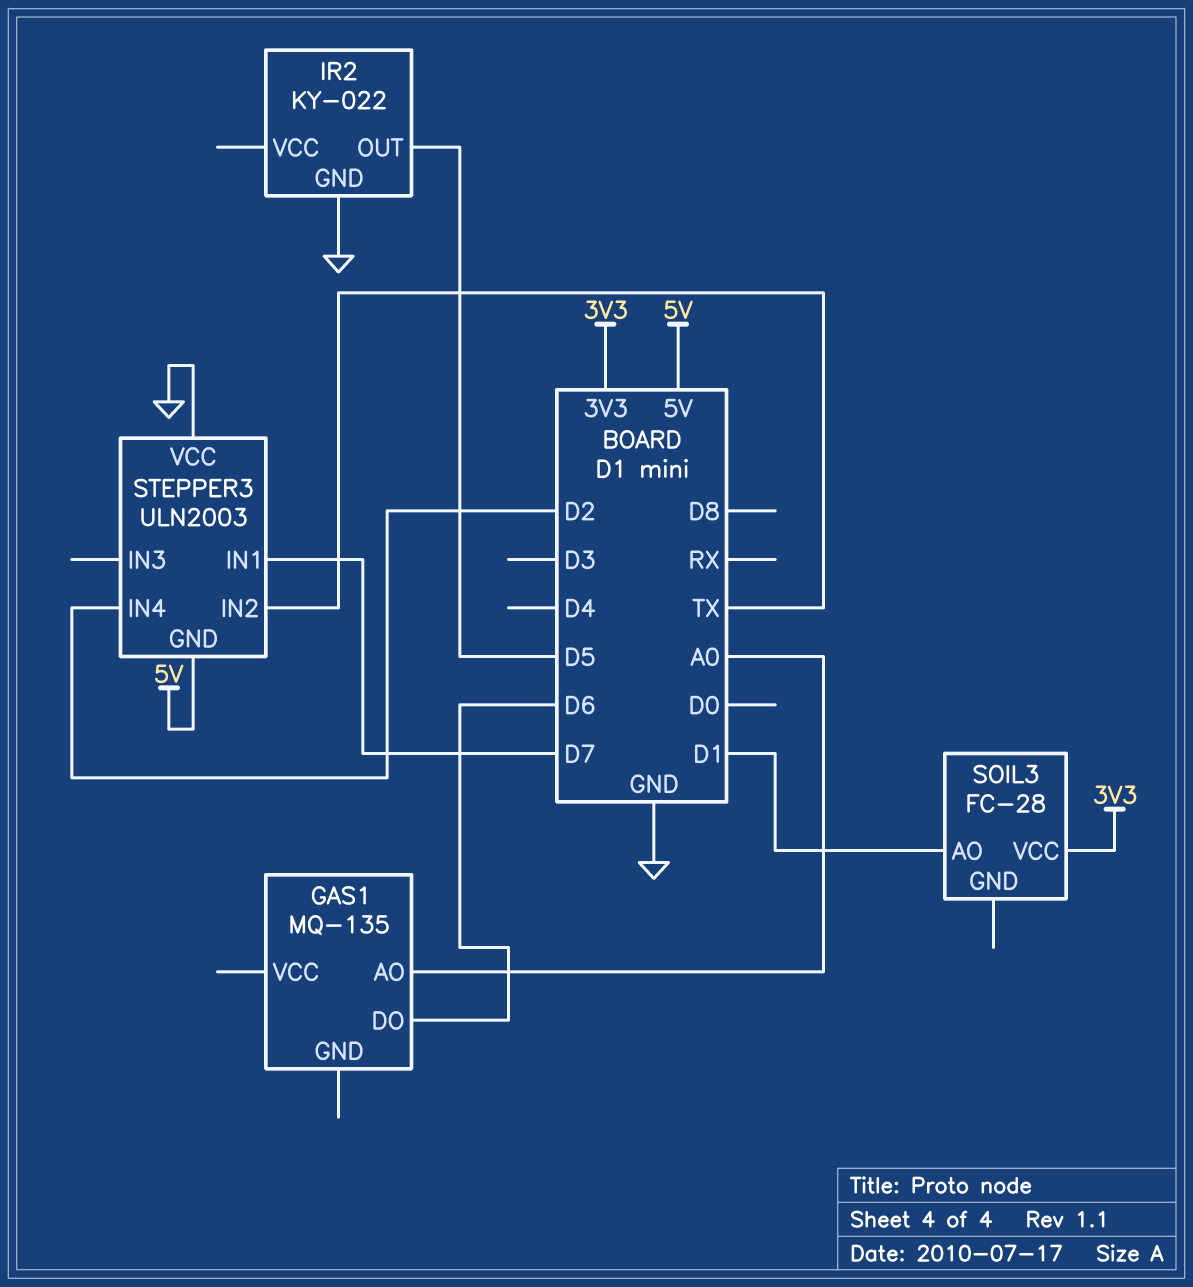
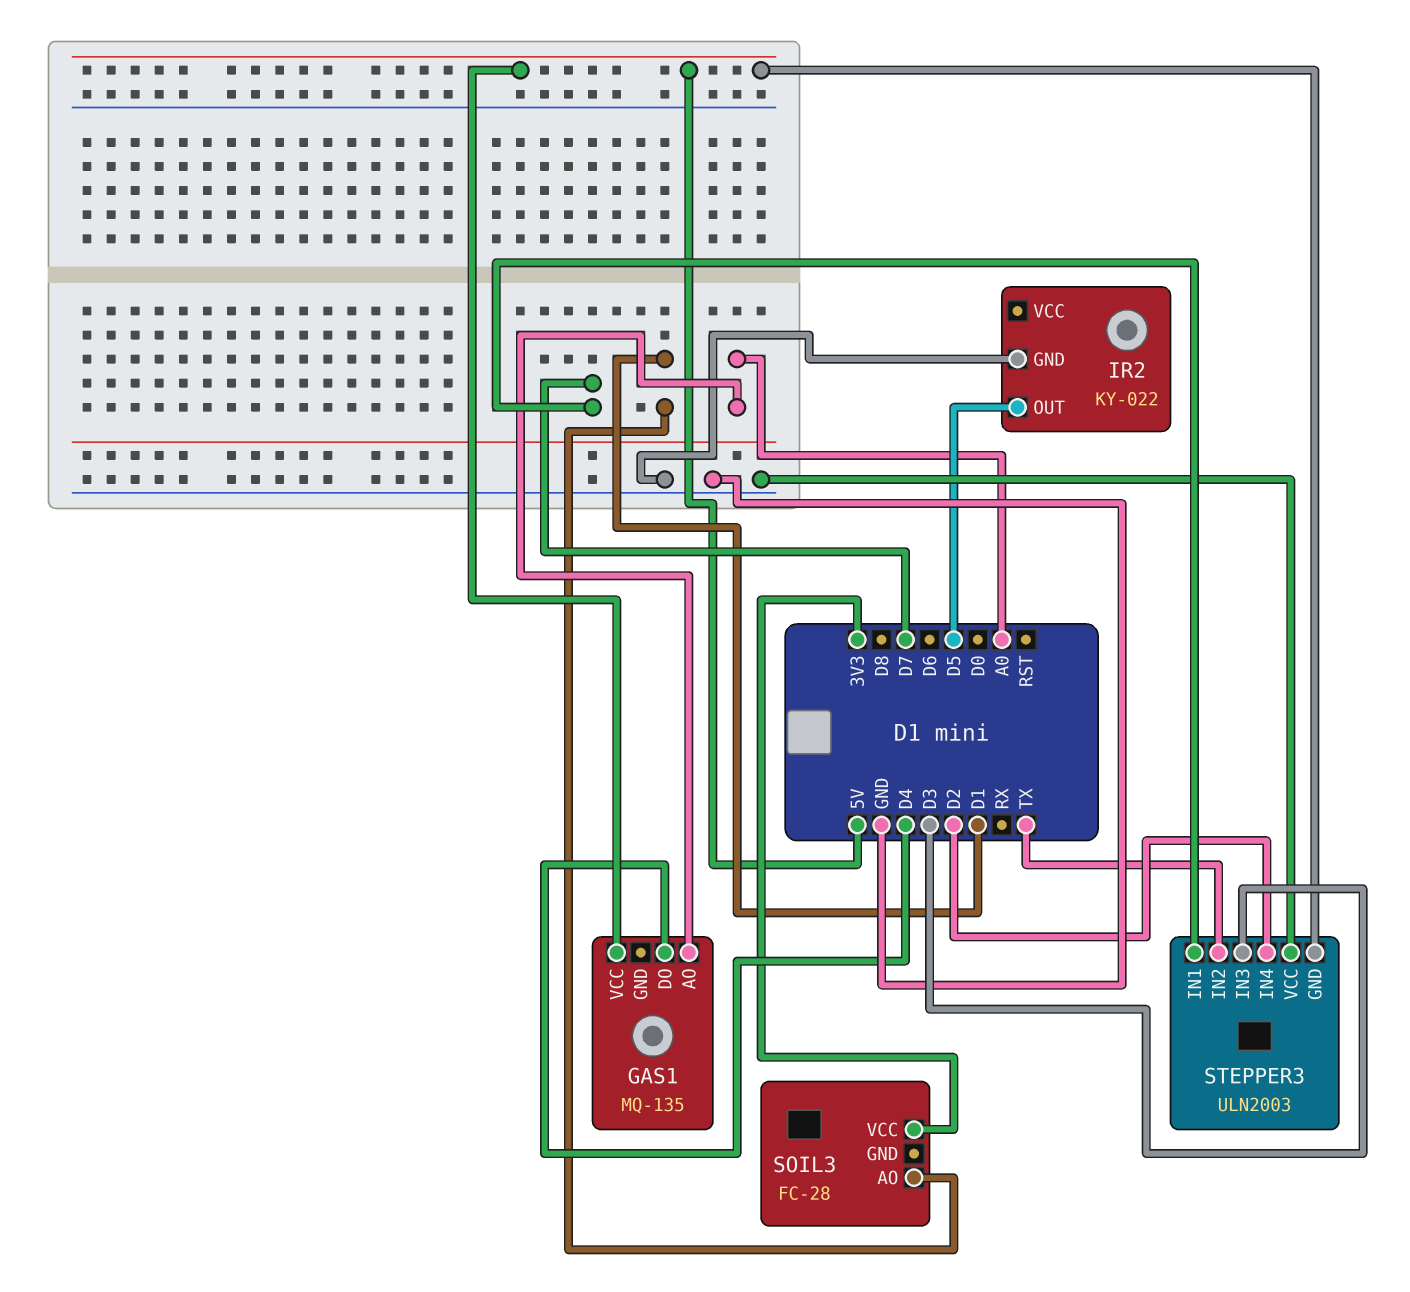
GAS1 pin DO: D6 -> D4
GAS1 pin VCC: none -> 5V
STEPPER3 pin IN3: none -> D3

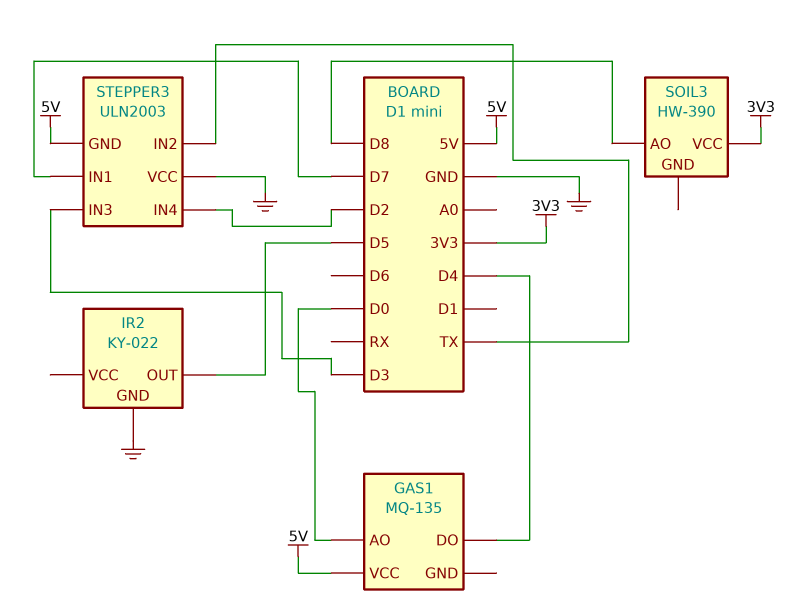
GAS1 pin AO: A0 -> D0
SOIL3: FC-28 -> HW-390
SOIL3 pin AO: D1 -> D8

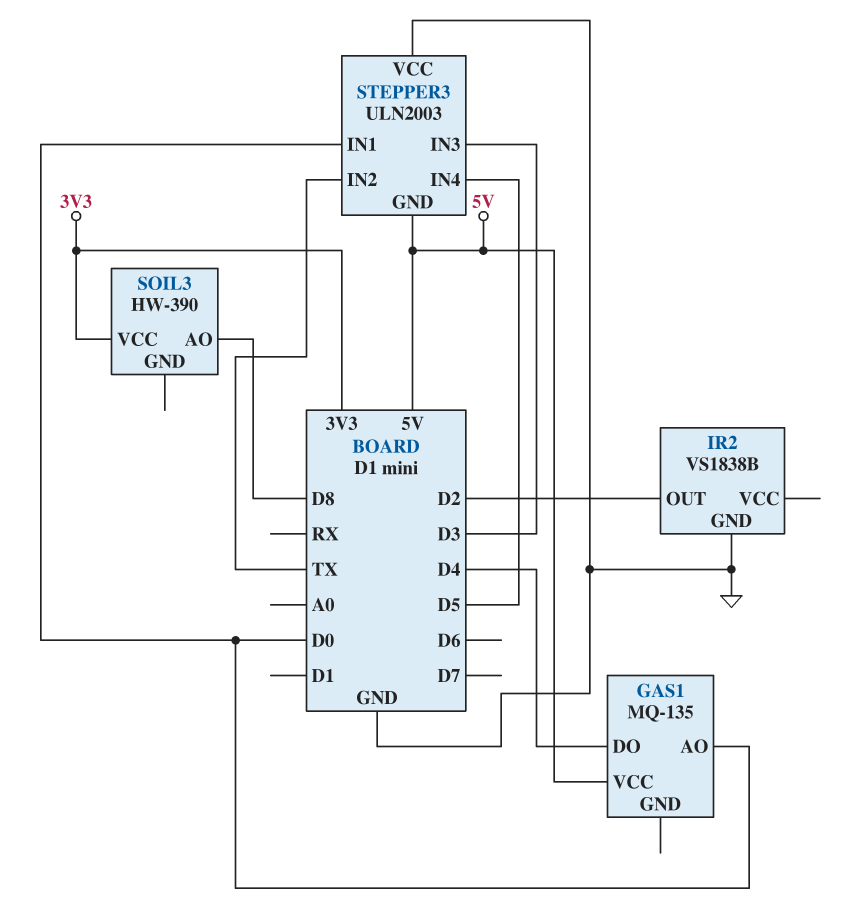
IR2: KY-022 -> VS1838B
IR2 pin OUT: D5 -> D2
STEPPER3 pin IN1: D7 -> D0
STEPPER3 pin IN4: D2 -> D5

